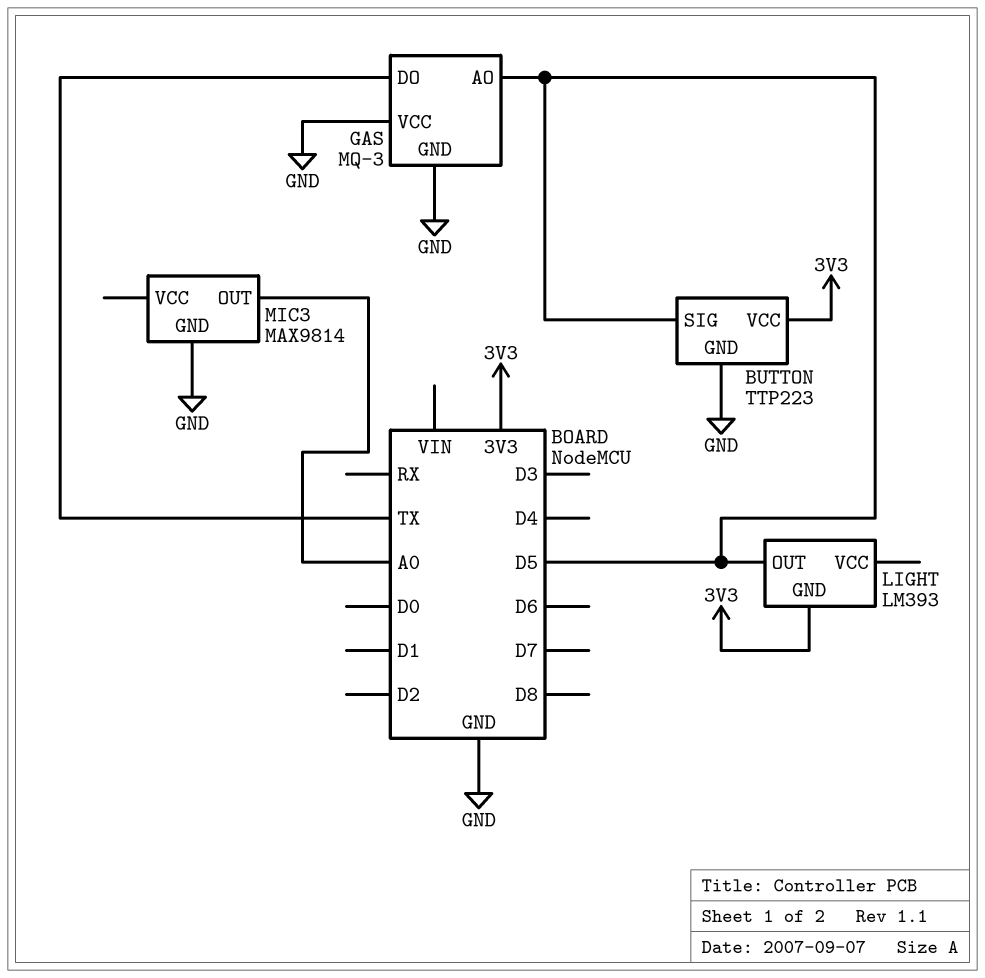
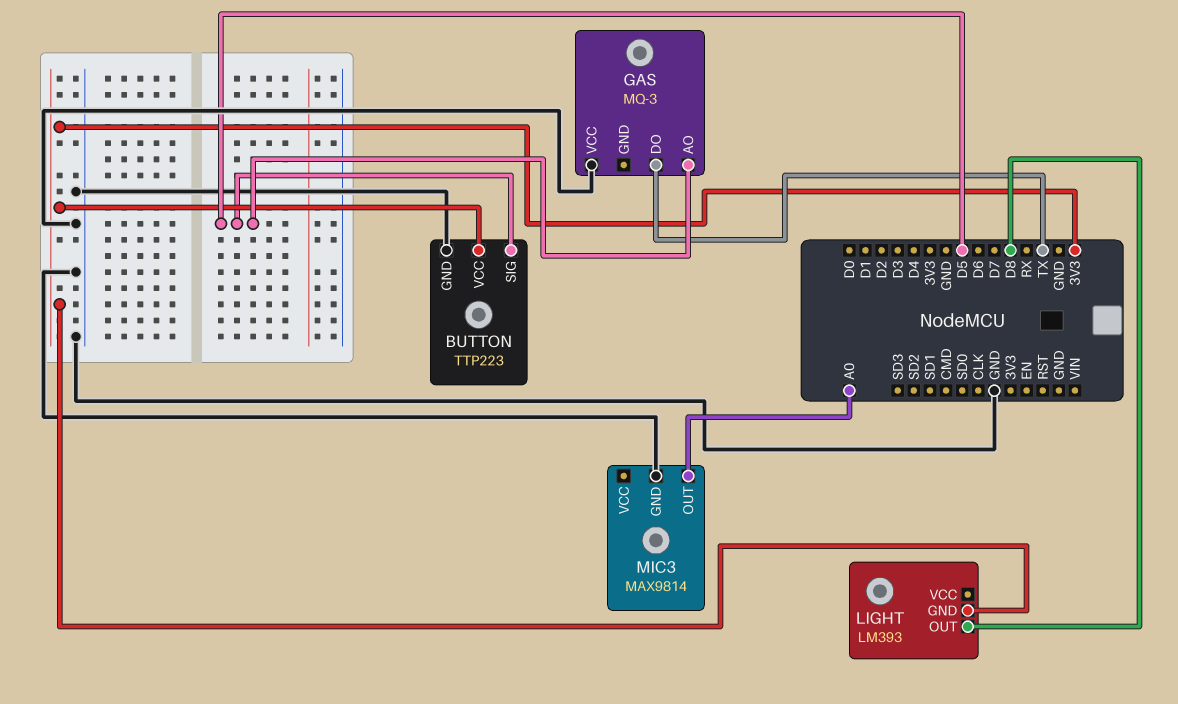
GAS pin GND: GND -> none
LIGHT pin OUT: D5 -> D8

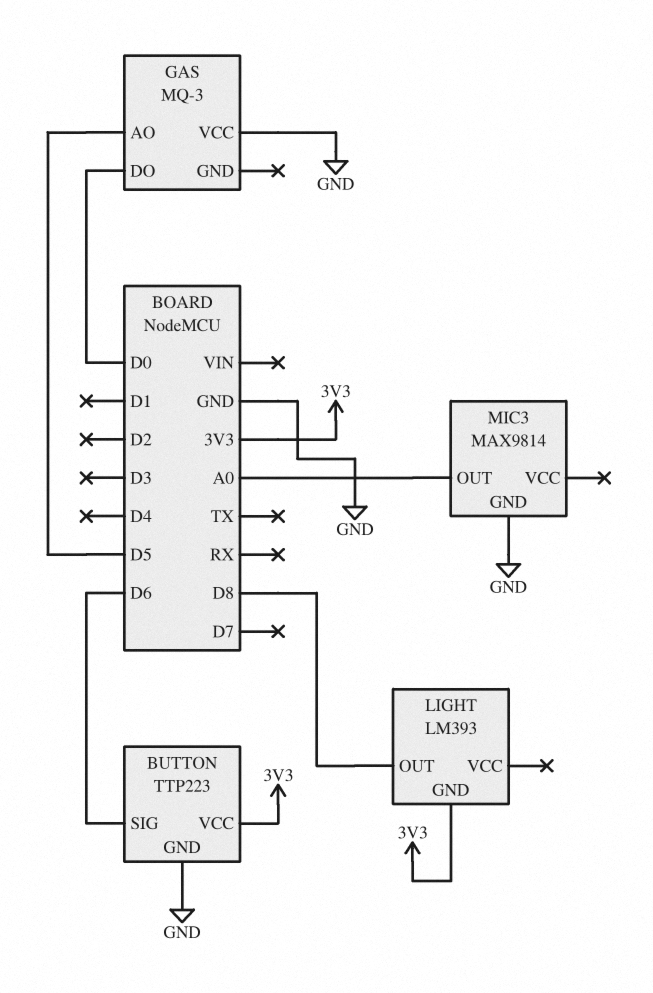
BUTTON pin SIG: D5 -> D6
GAS pin DO: TX -> D0

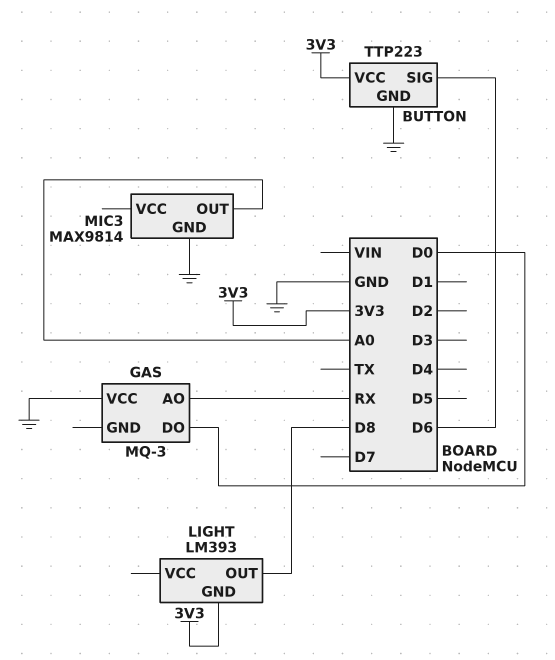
GAS pin AO: D5 -> RX

